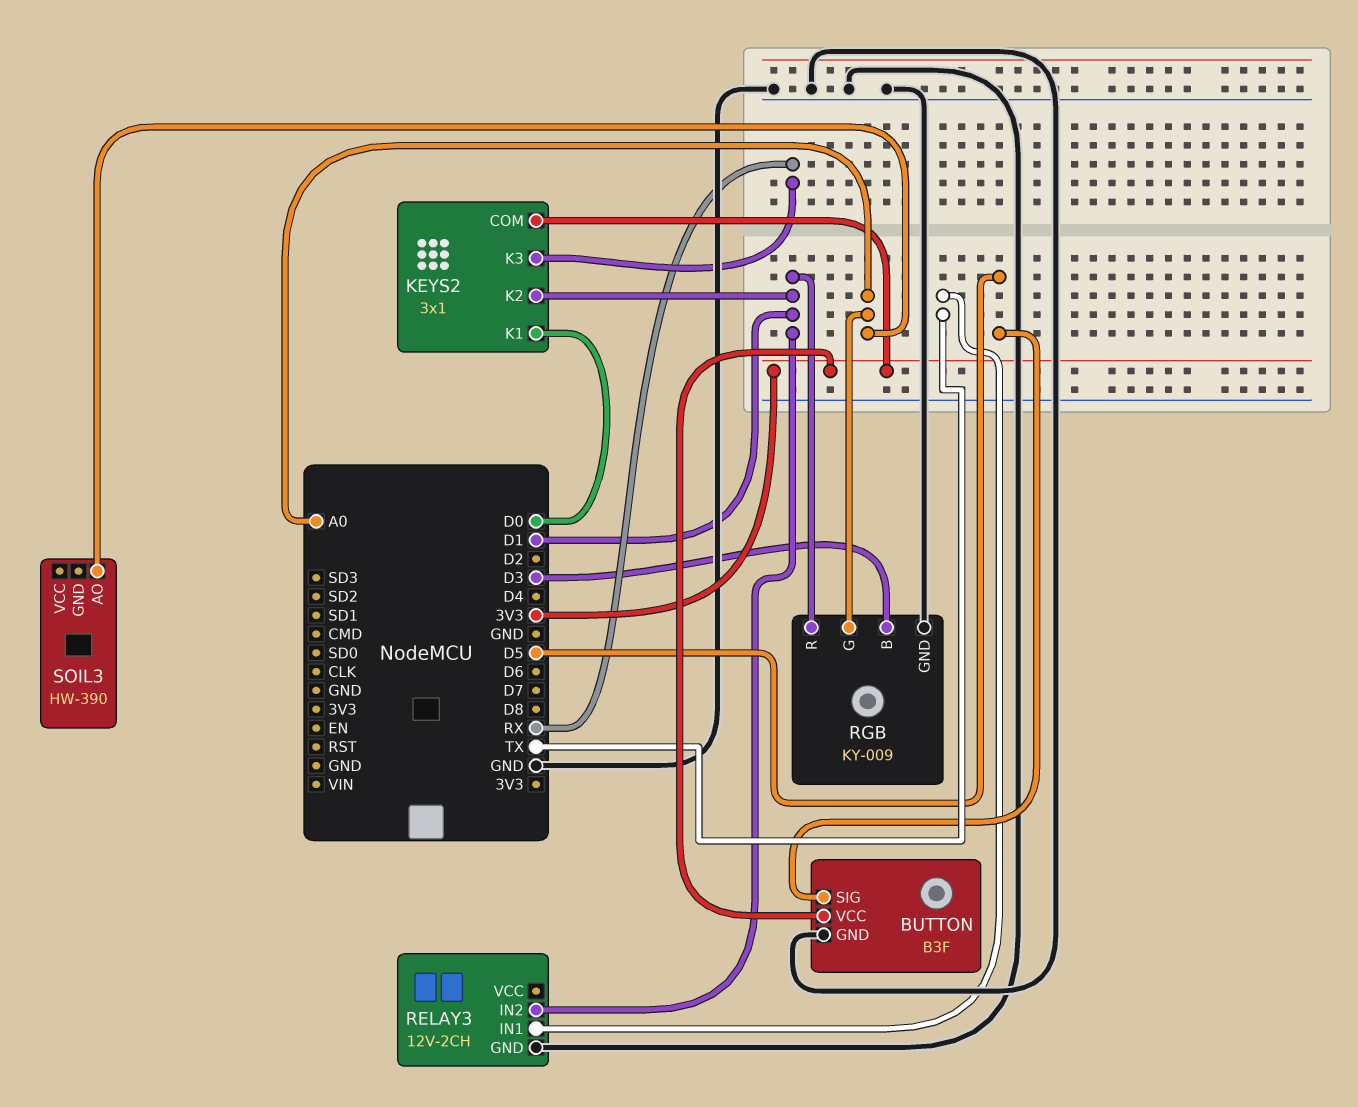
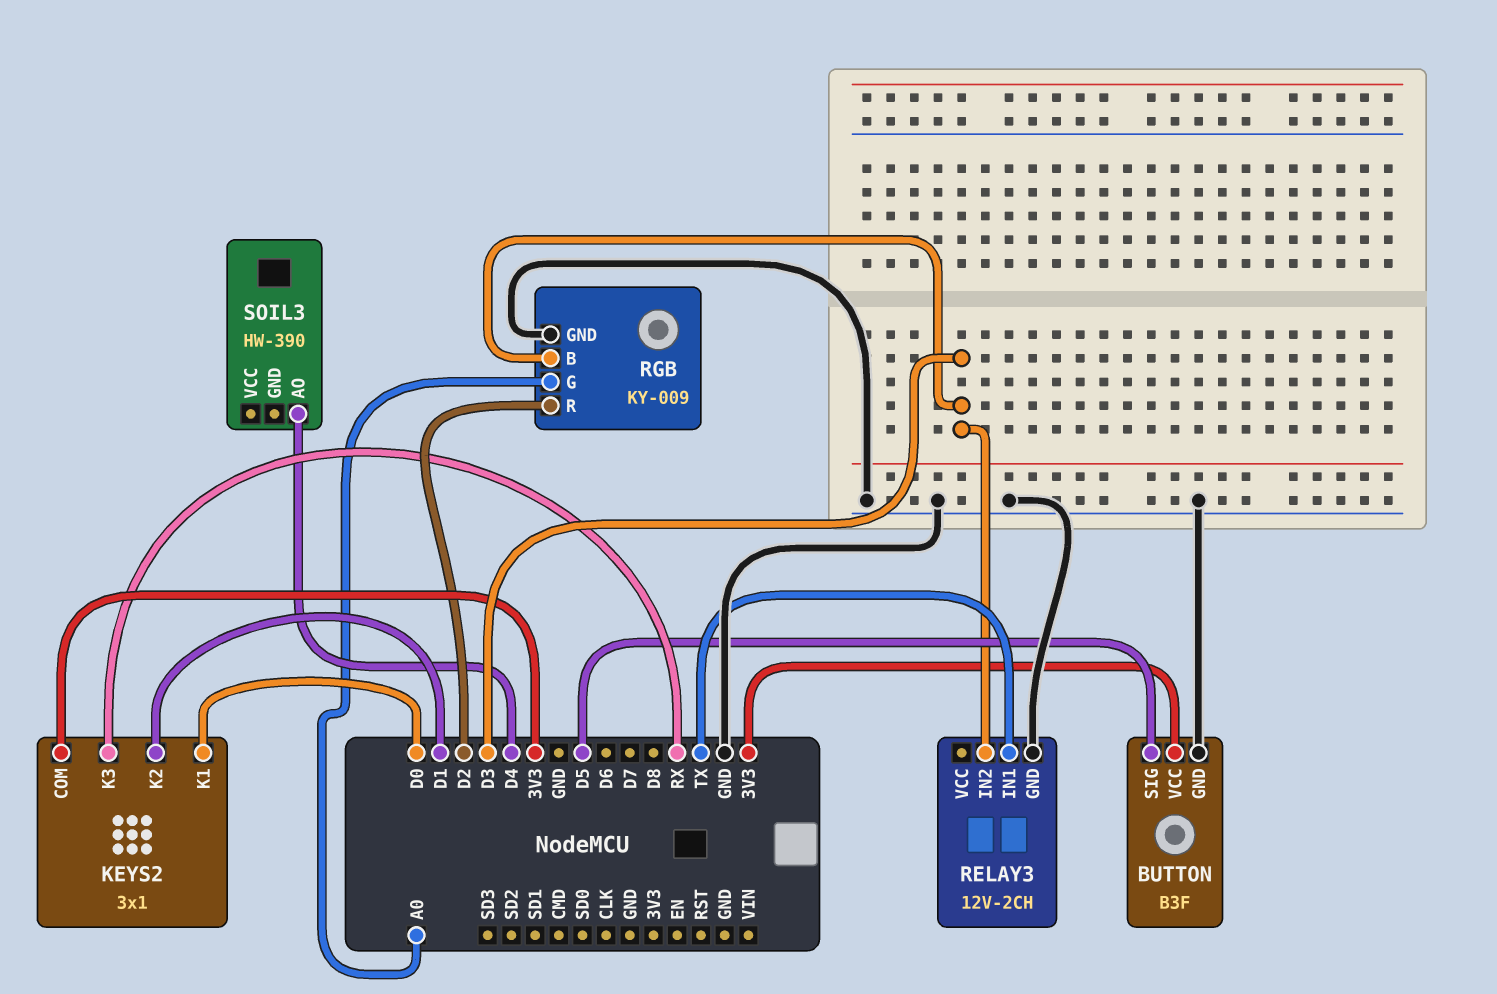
RELAY3 pin IN2: D1 -> D3
RGB pin R: D1 -> D2
SOIL3 pin AO: A0 -> D4

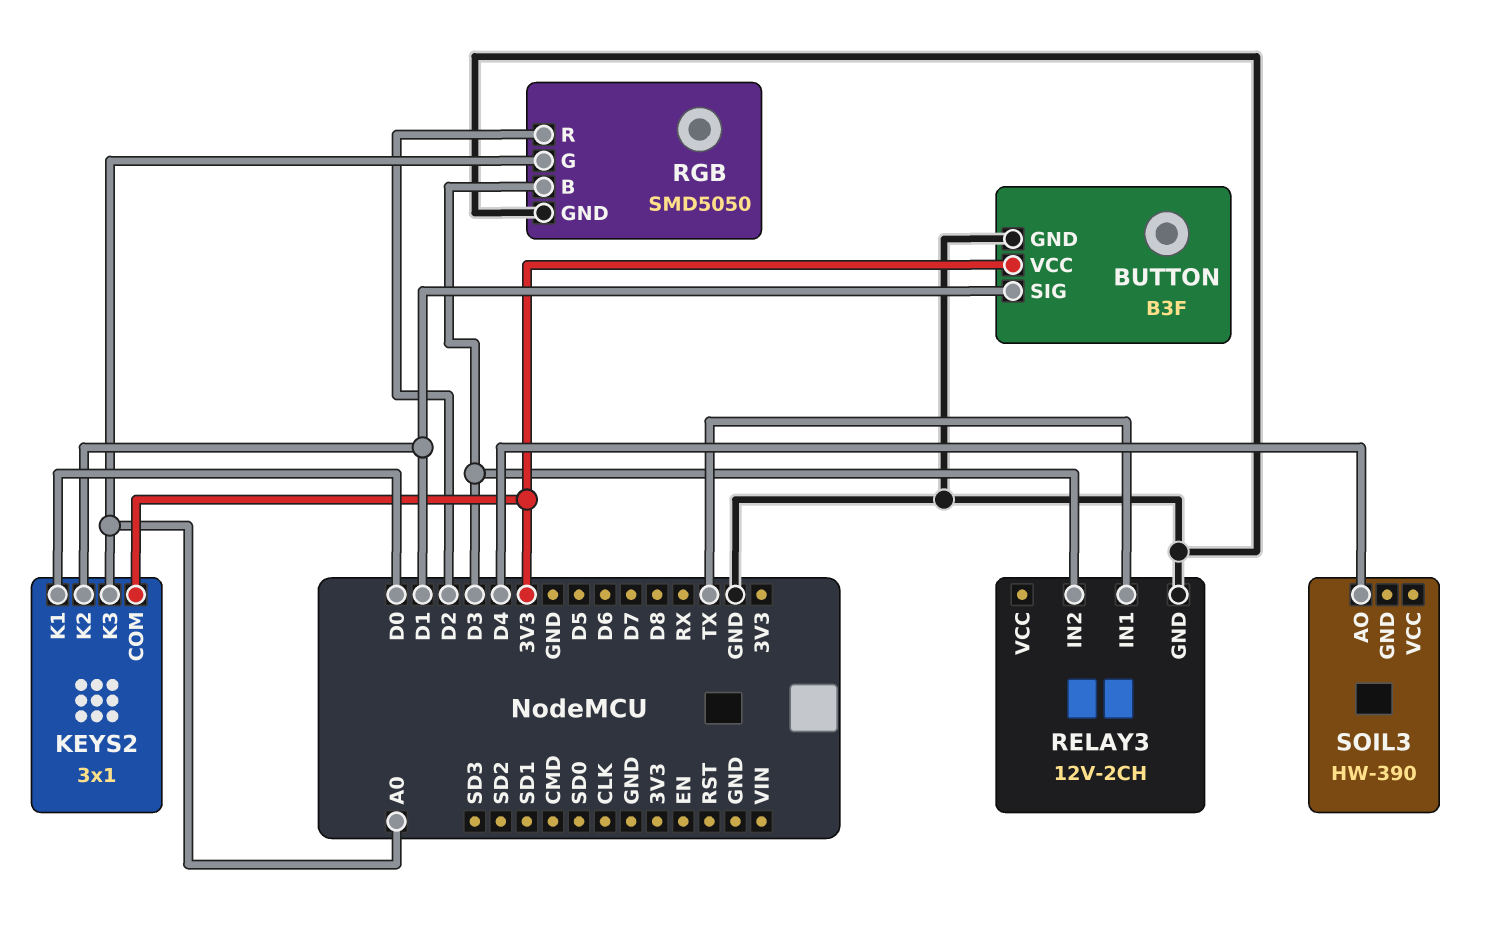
BUTTON pin SIG: D5 -> D1
KEYS2 pin K3: RX -> A0
RGB: KY-009 -> SMD5050

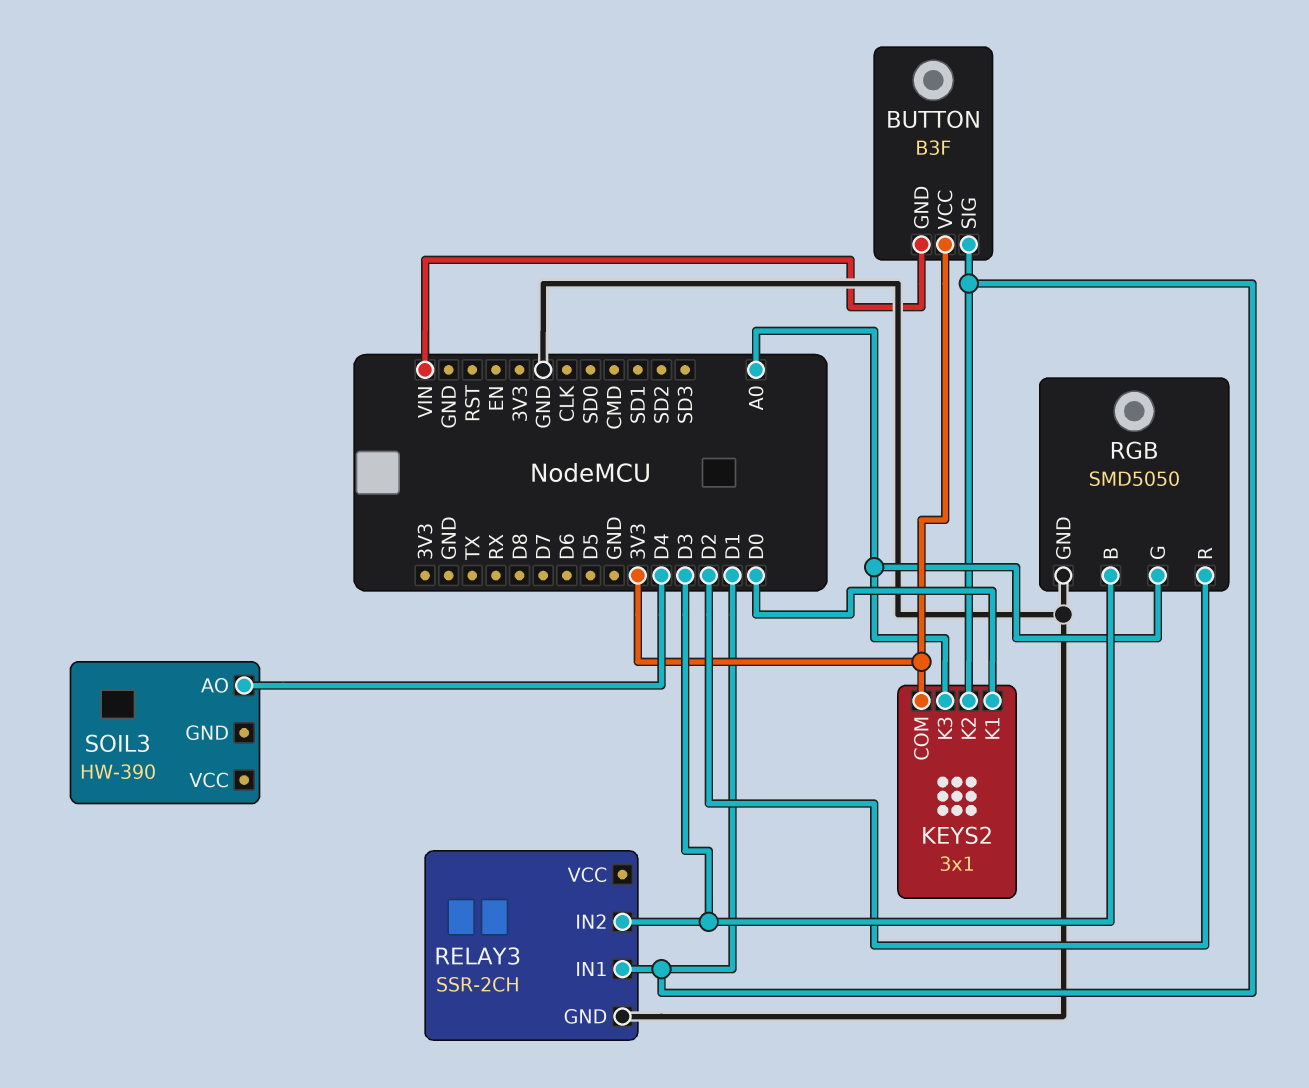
BUTTON pin GND: GND -> VIN
RELAY3: 12V-2CH -> SSR-2CH
RELAY3 pin IN1: TX -> D1

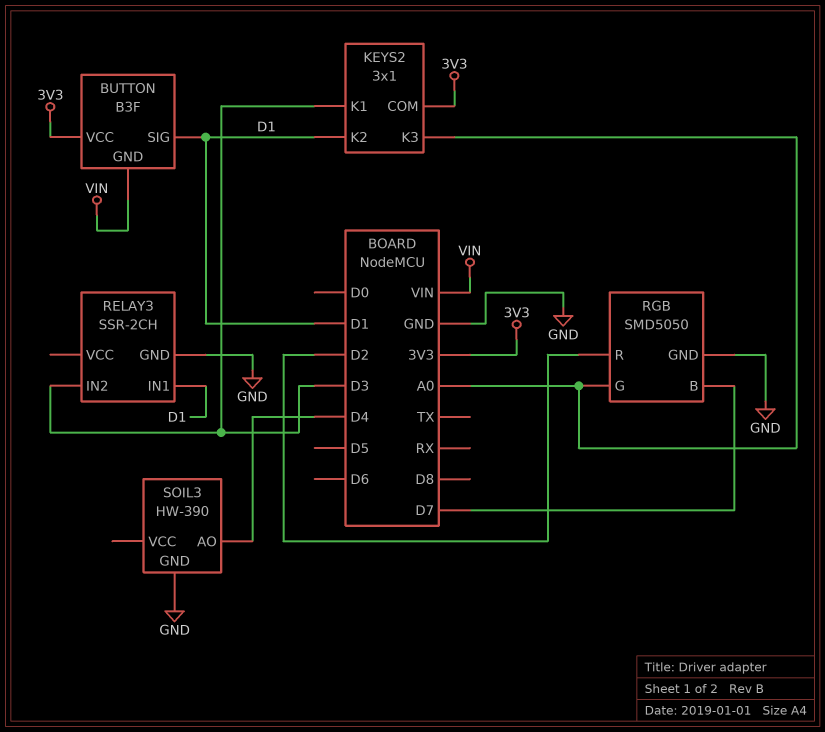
KEYS2 pin K1: D0 -> D3
RGB pin B: D3 -> D7
SOIL3 pin GND: none -> GND

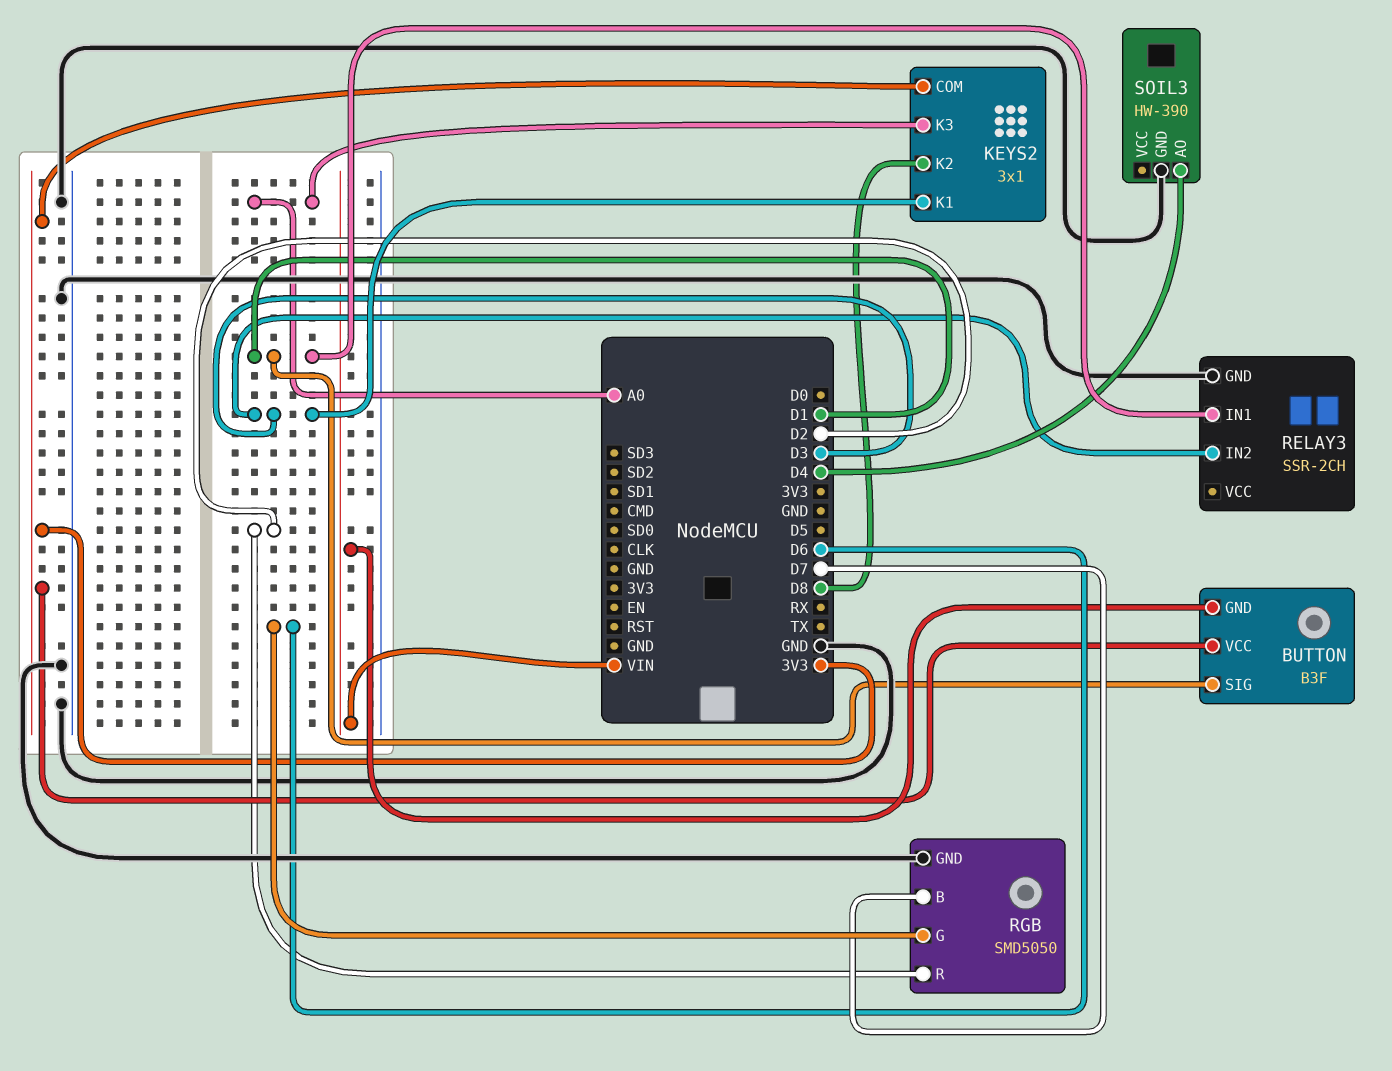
KEYS2 pin K2: D1 -> D8
RGB pin G: A0 -> D6

